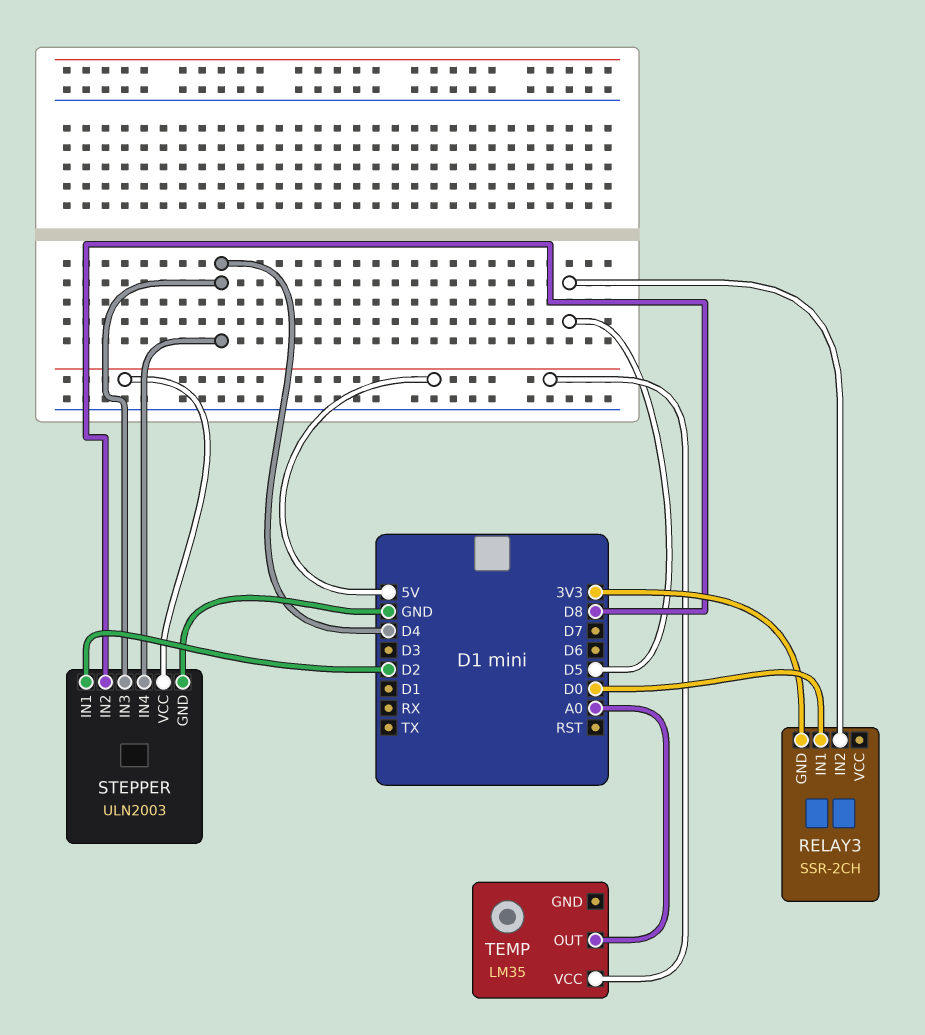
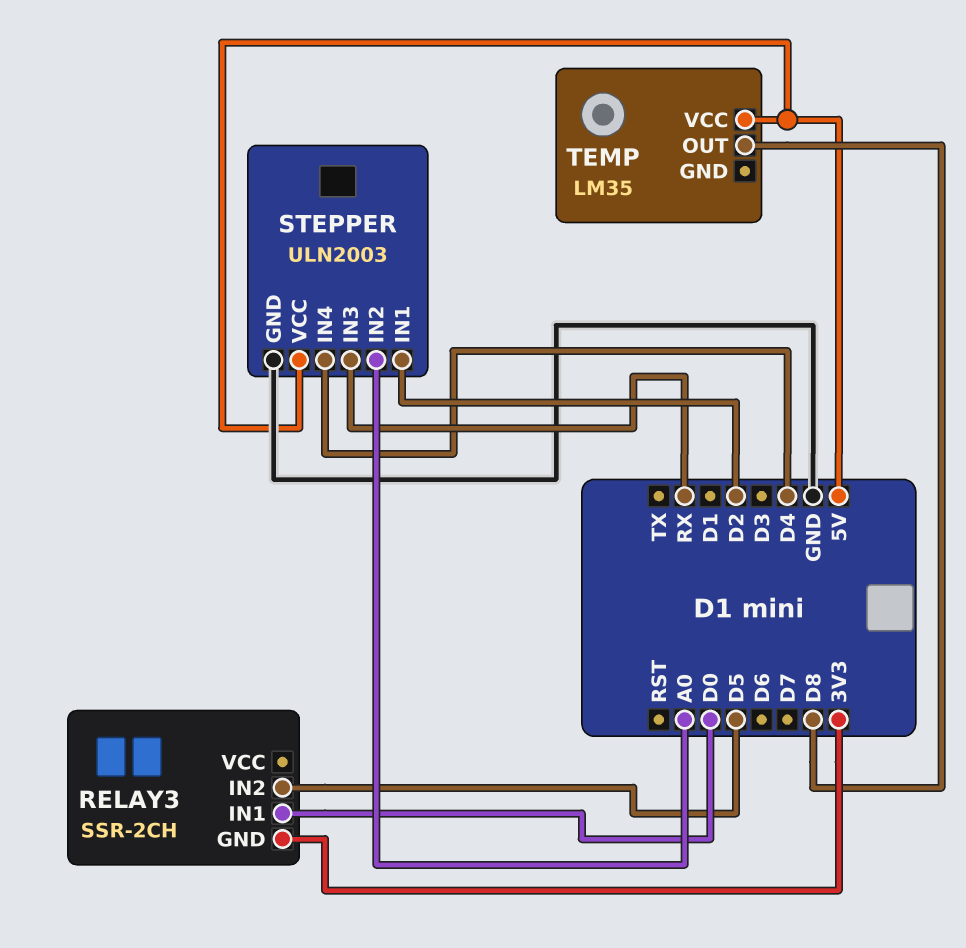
STEPPER pin IN2: D8 -> A0
STEPPER pin IN3: D4 -> RX
TEMP pin OUT: A0 -> D8

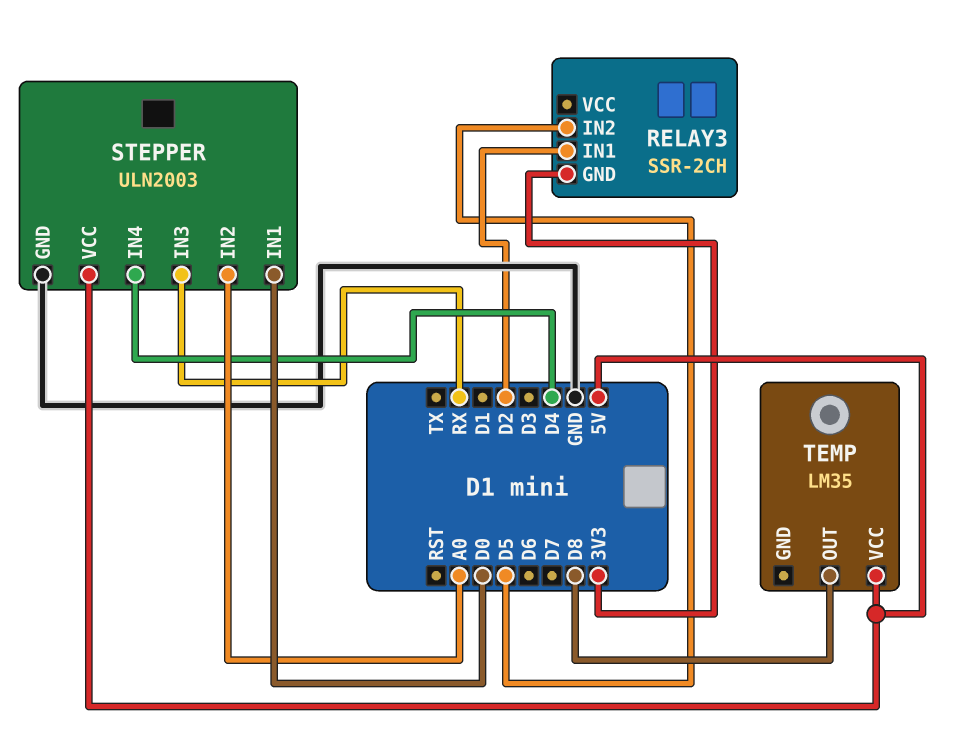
RELAY3 pin IN1: D0 -> D2
STEPPER pin IN1: D2 -> D0

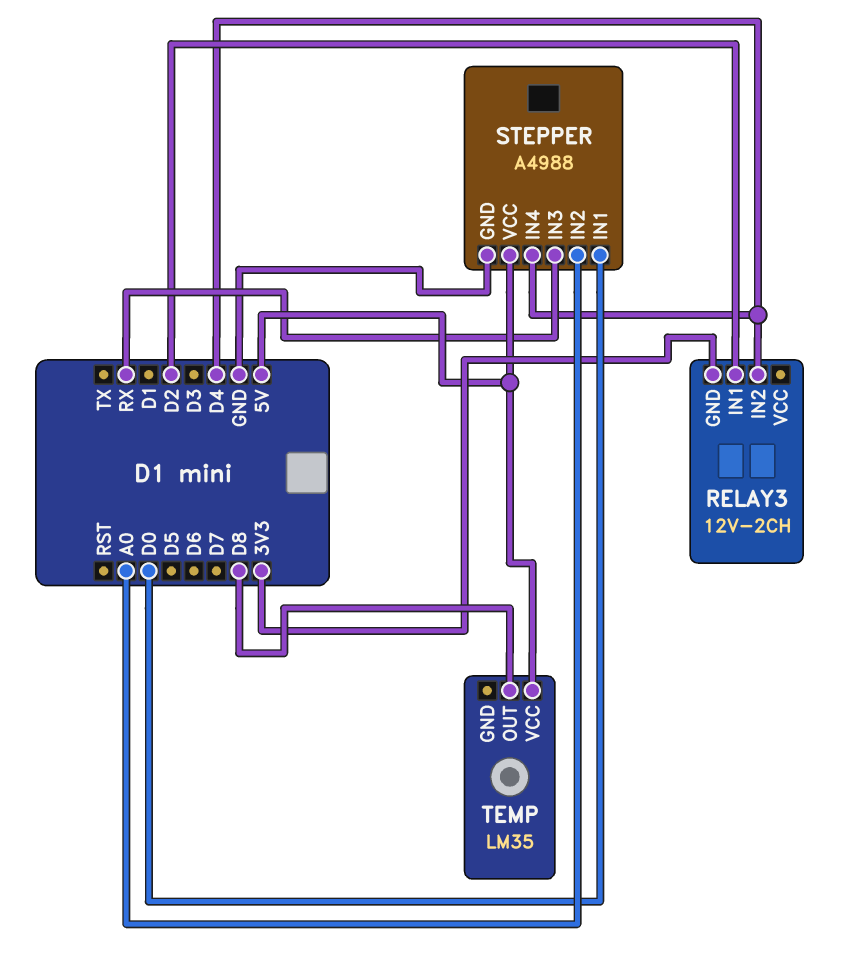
RELAY3: SSR-2CH -> 12V-2CH
RELAY3 pin IN2: D5 -> D4
STEPPER: ULN2003 -> A4988

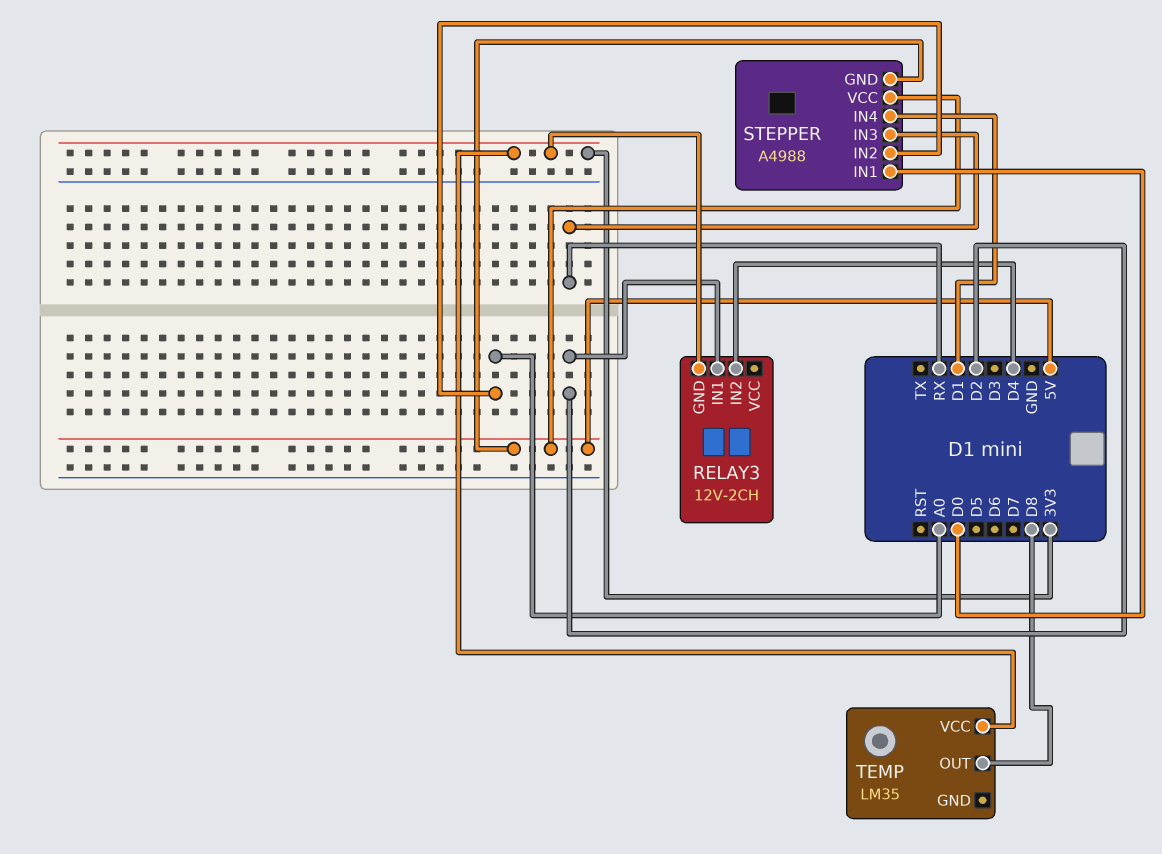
STEPPER pin GND: GND -> 5V
STEPPER pin IN4: D4 -> D1
TEMP pin VCC: 5V -> 3V3

